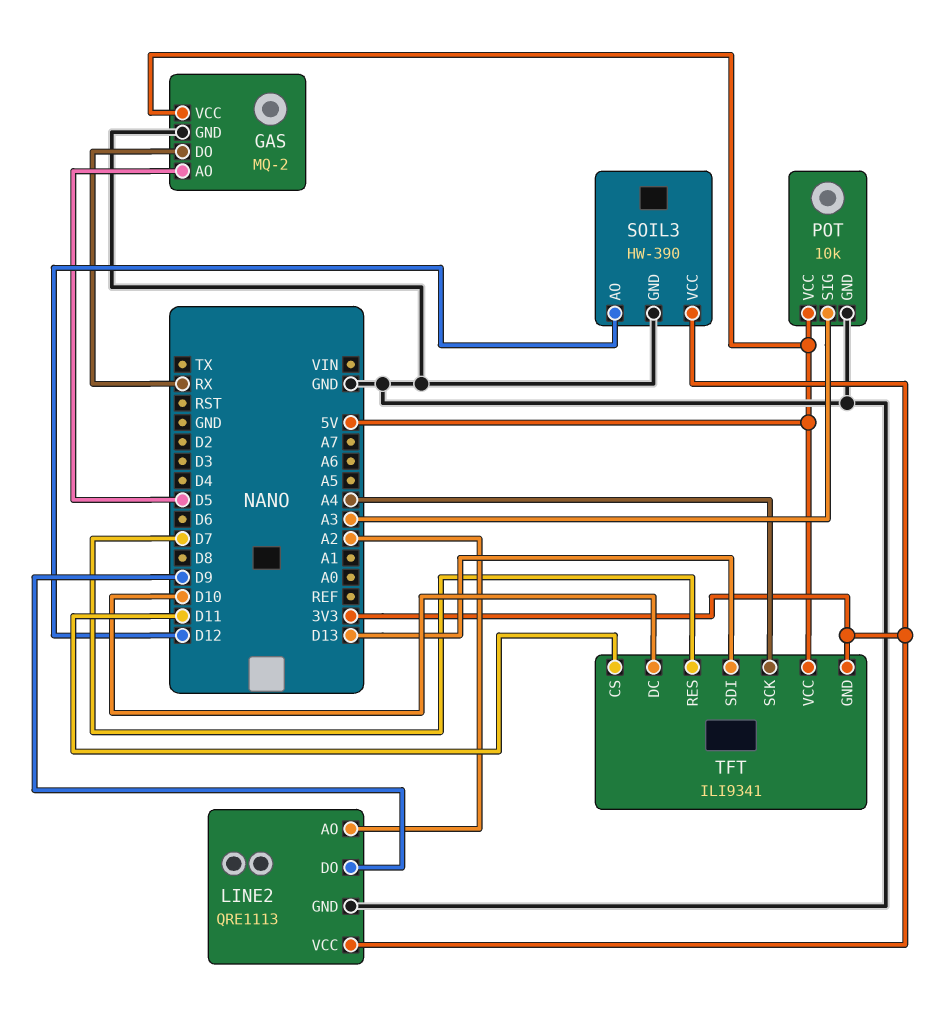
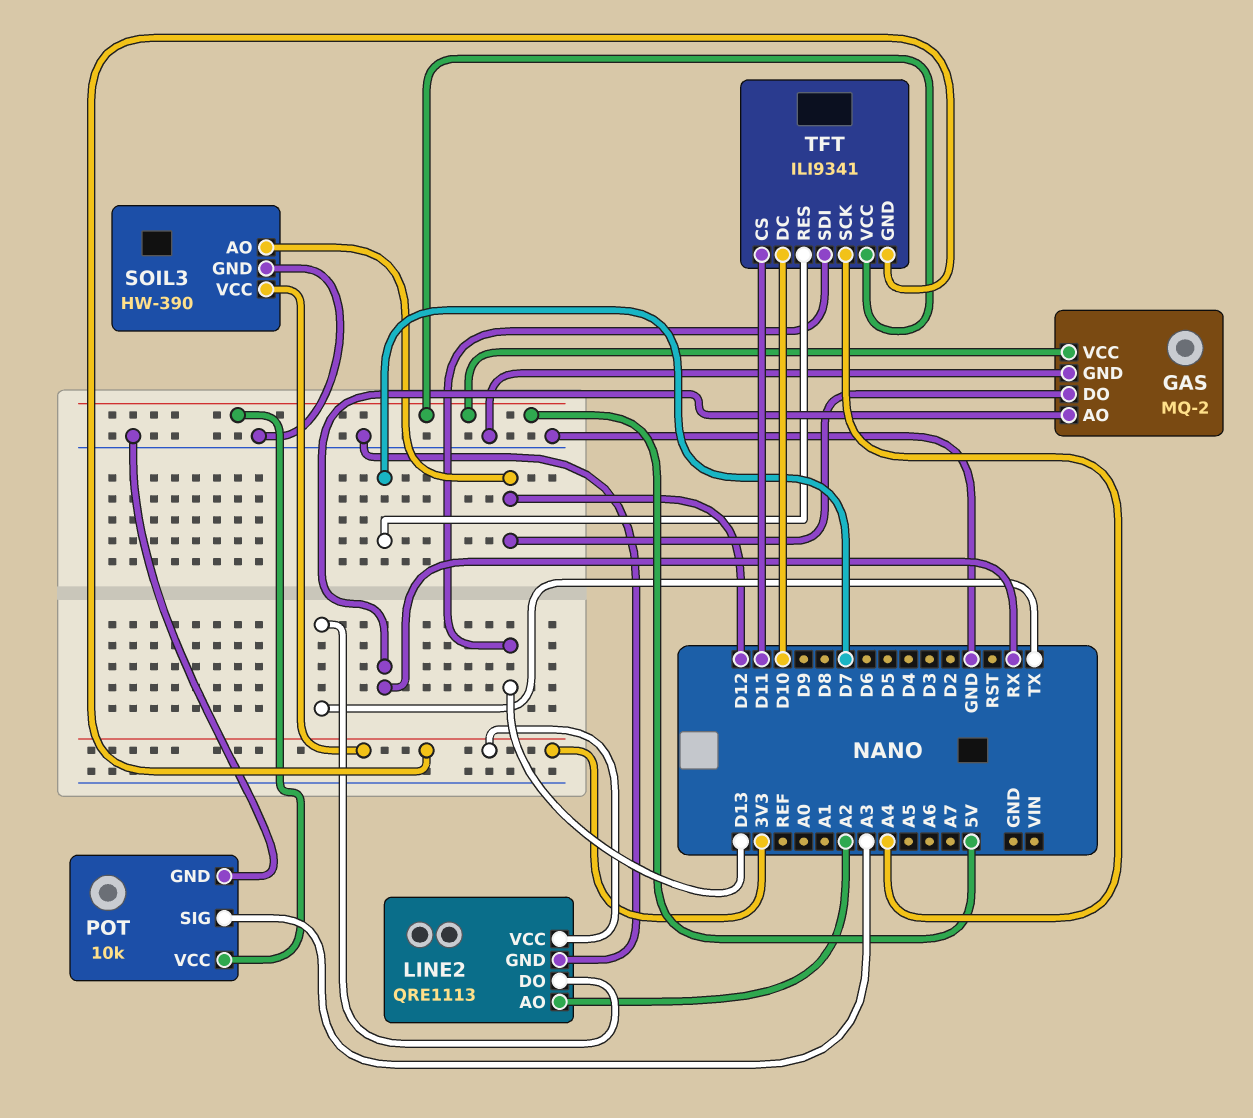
GAS pin AO: D5 -> RX
GAS pin DO: RX -> D12
LINE2 pin DO: D9 -> TX

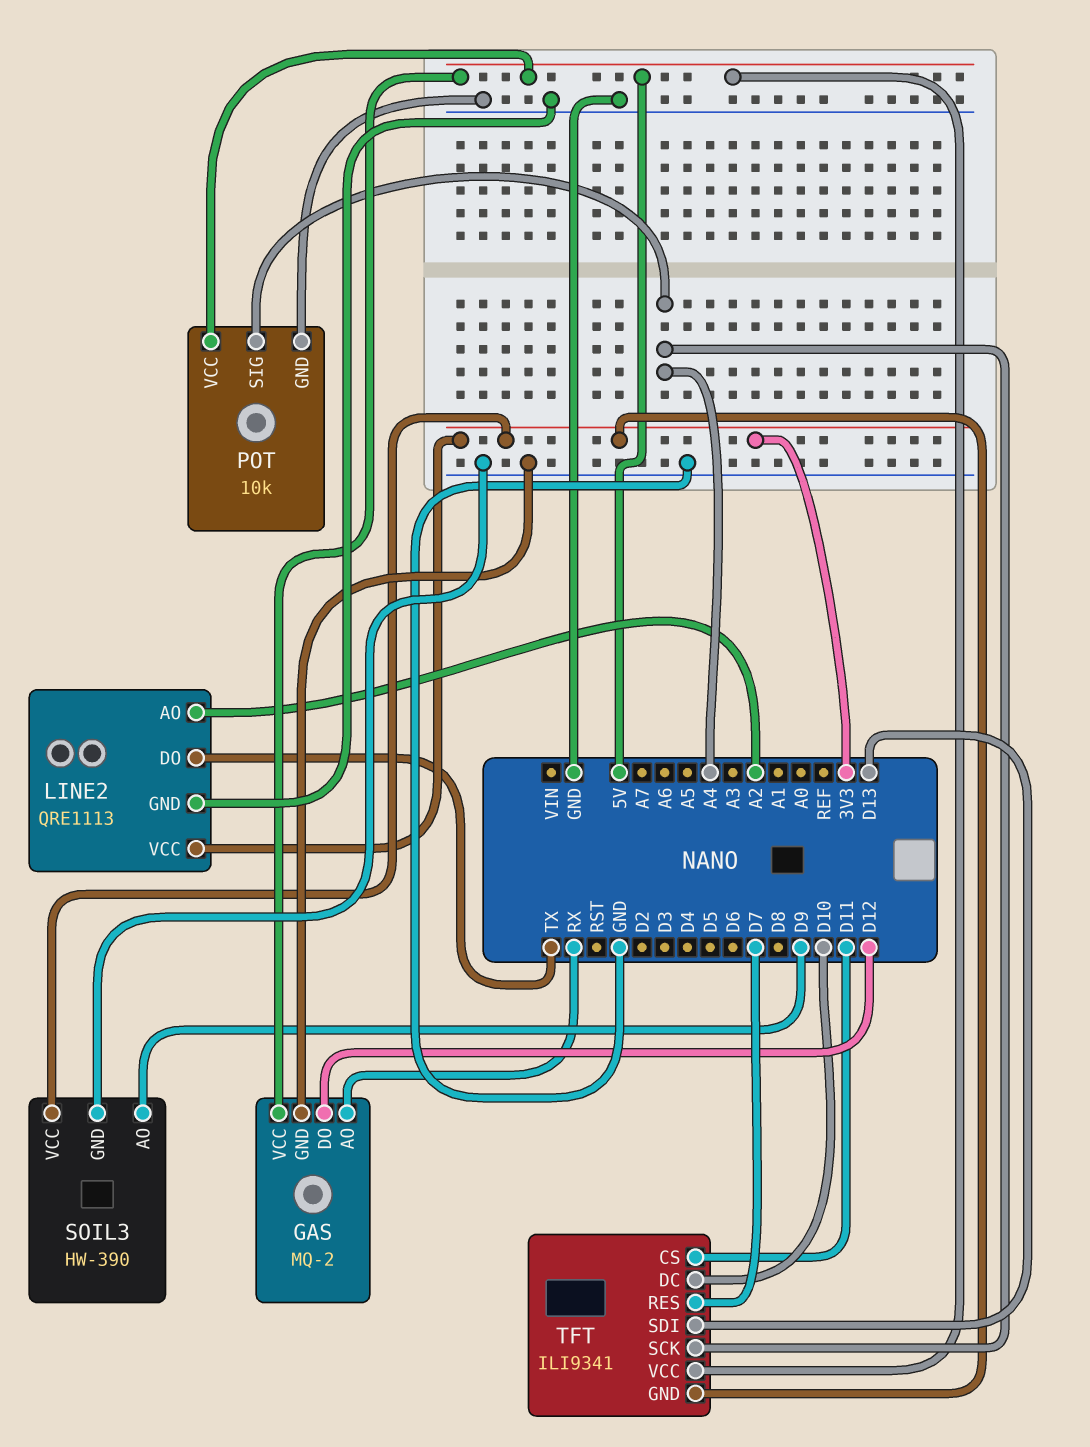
POT pin SIG: A3 -> A4
SOIL3 pin AO: D12 -> D9

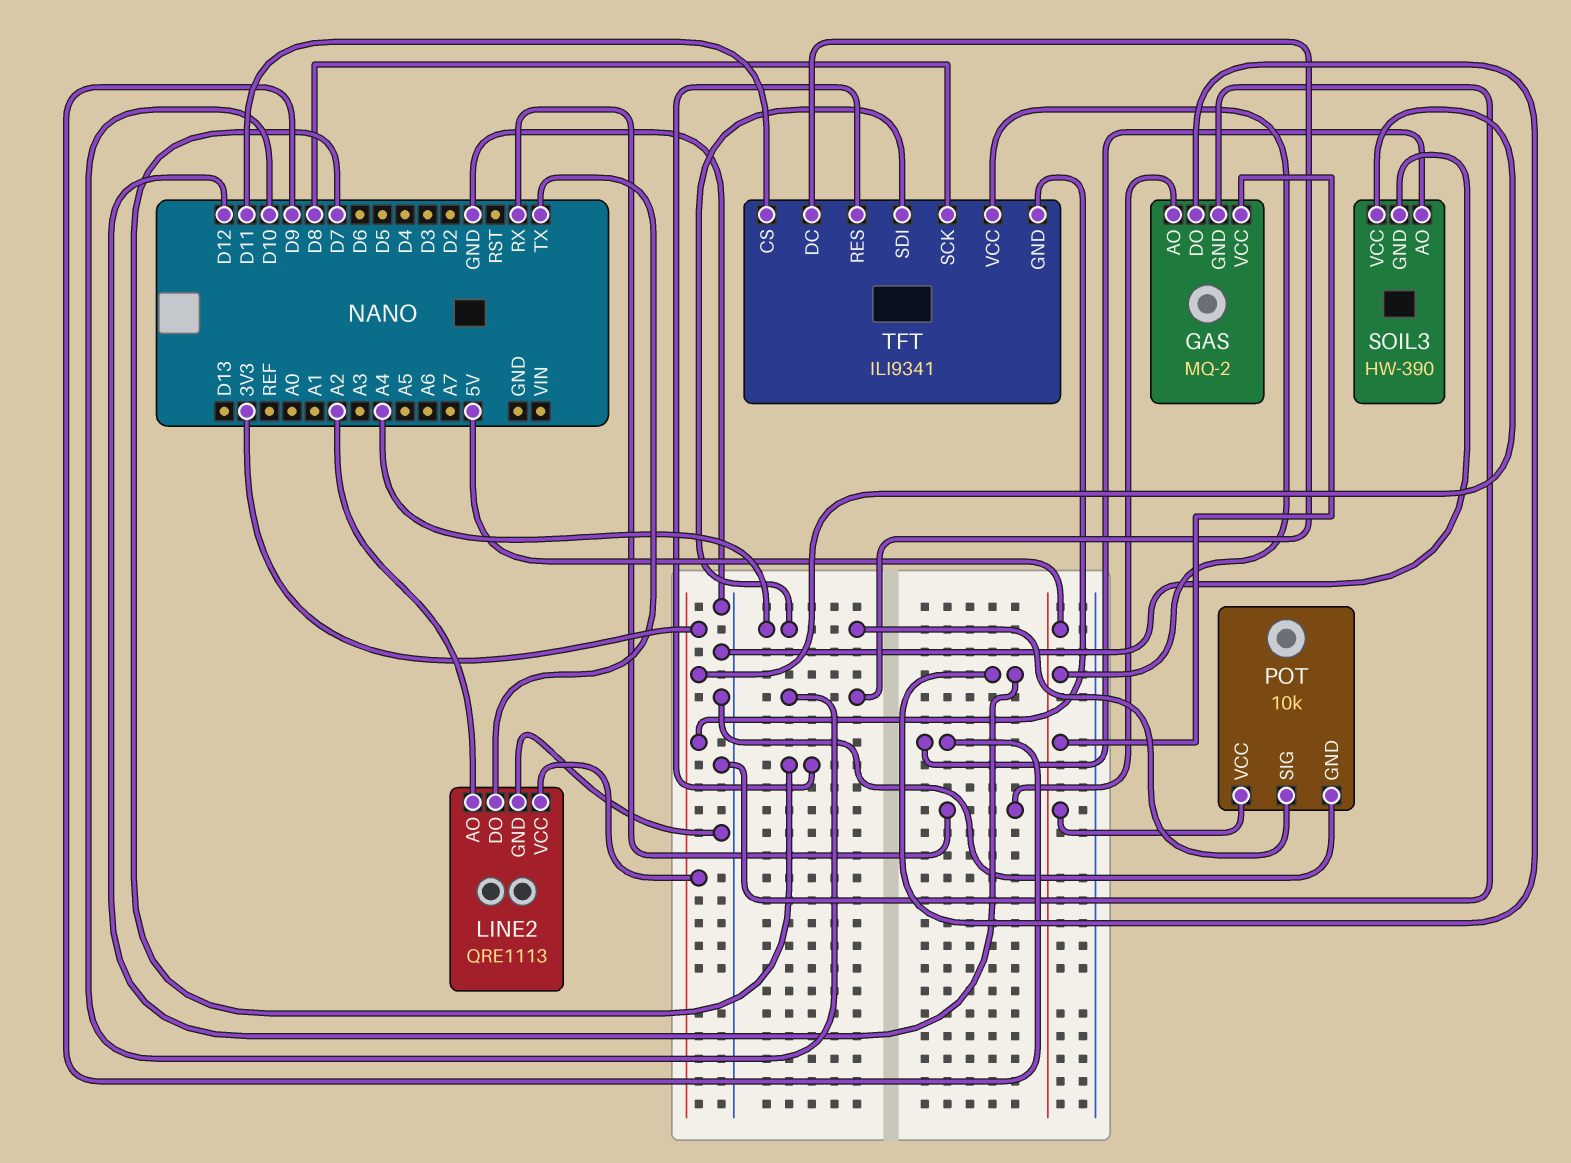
TFT pin SCK: A4 -> D8
TFT pin SDI: D13 -> A4

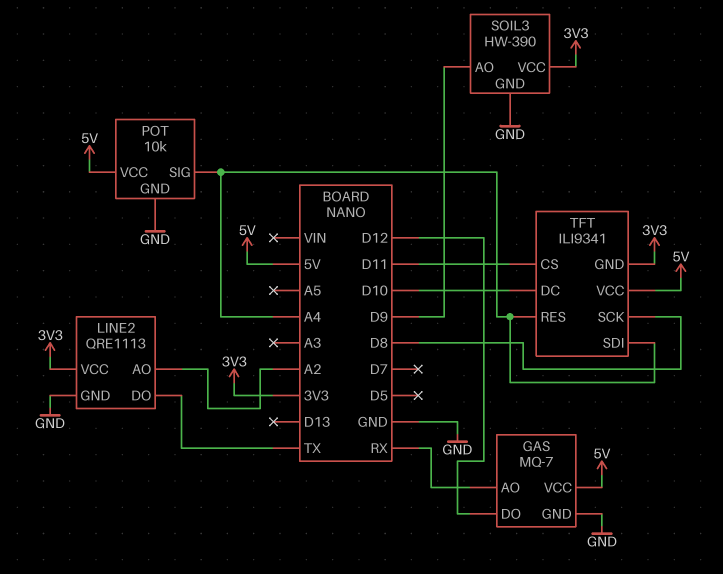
GAS: MQ-2 -> MQ-7
TFT pin RES: D7 -> A4

